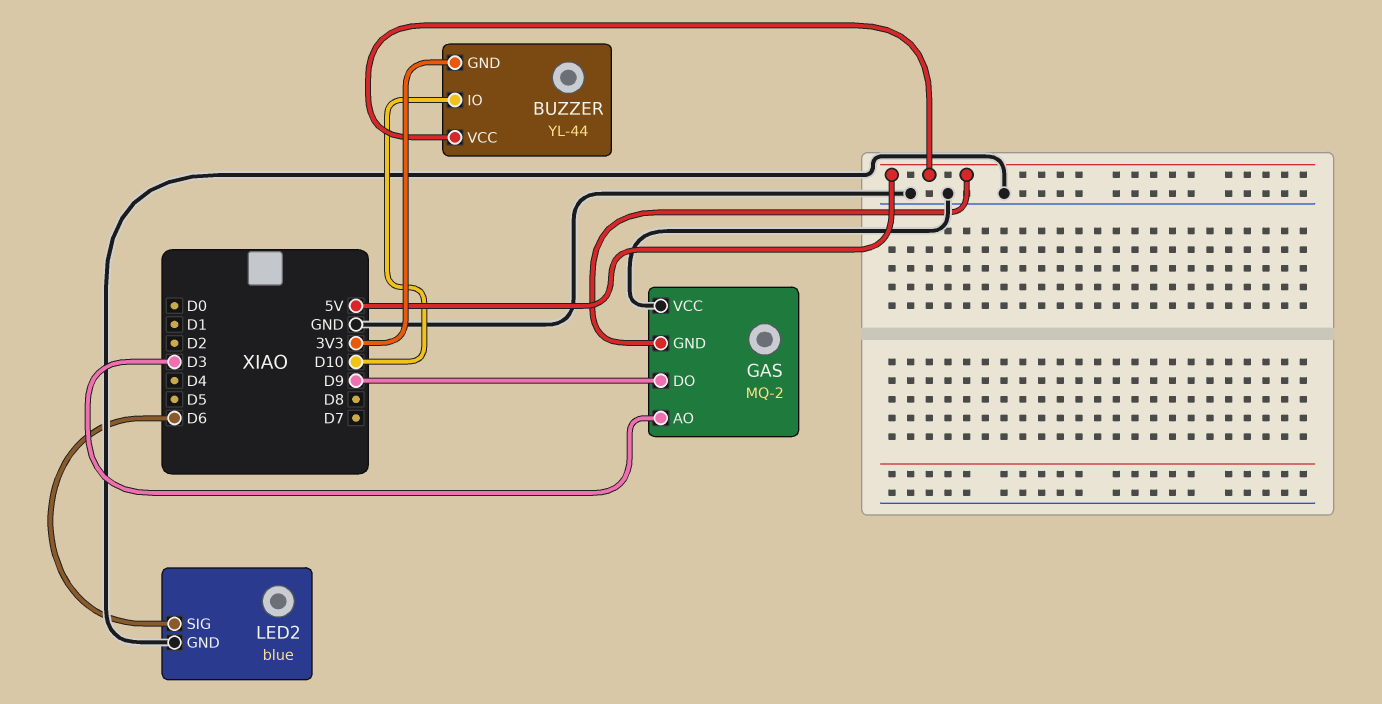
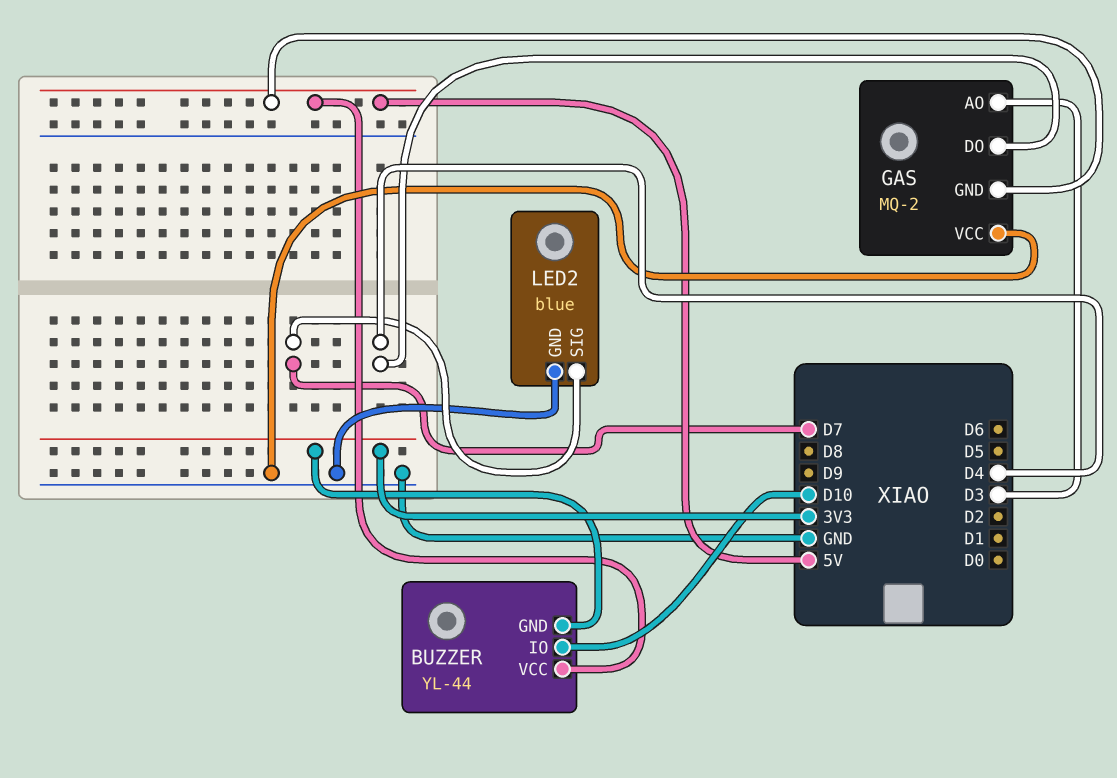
GAS pin DO: D9 -> D4
LED2 pin SIG: D6 -> D7

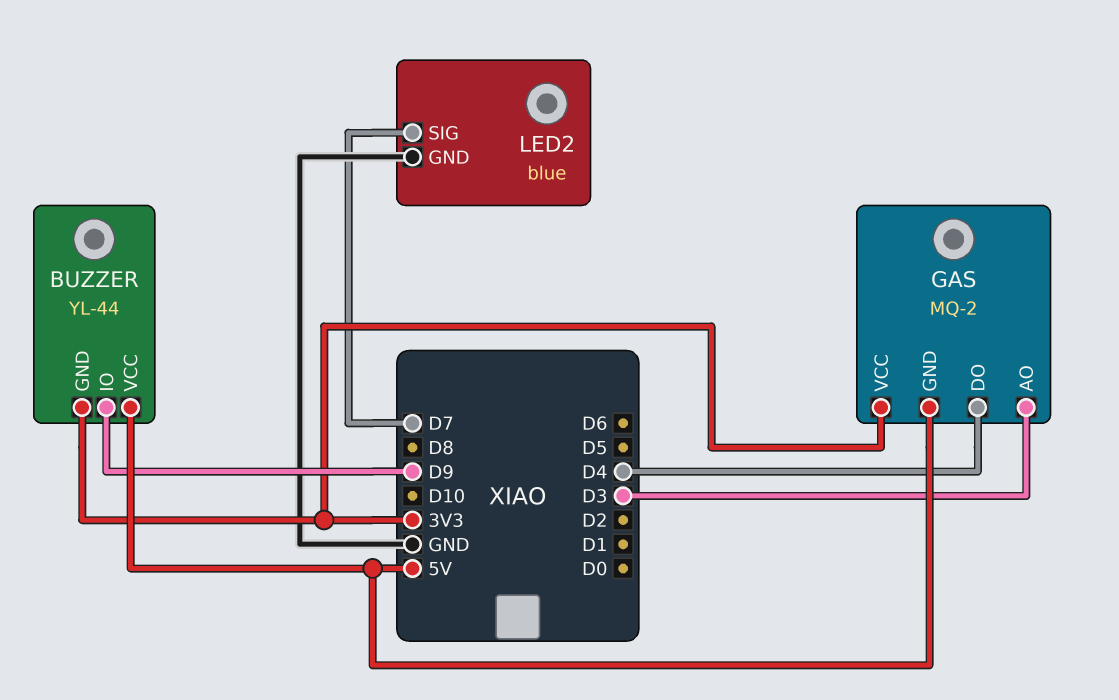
BUZZER pin IO: D10 -> D9
GAS pin VCC: GND -> 3V3

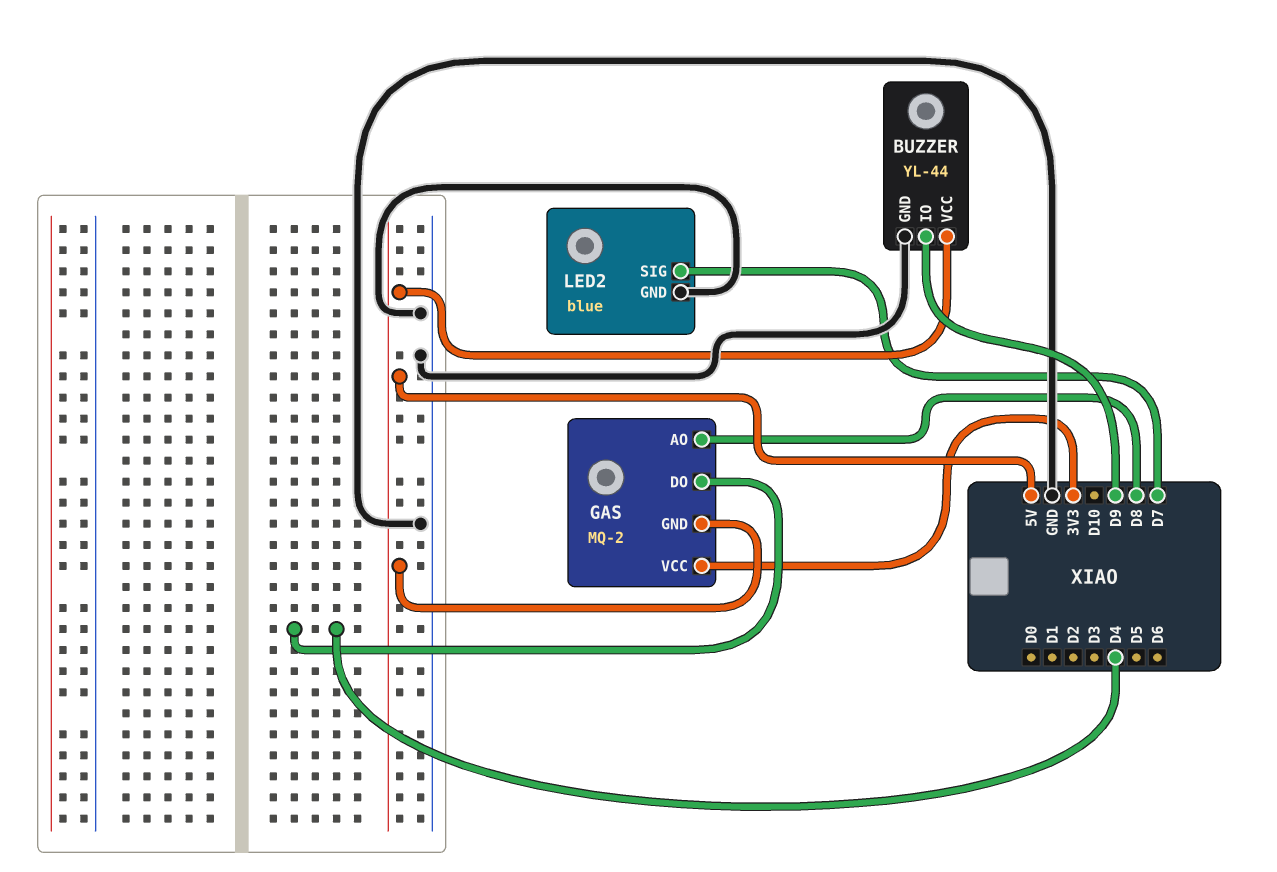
BUZZER pin GND: 3V3 -> GND
GAS pin AO: D3 -> D8

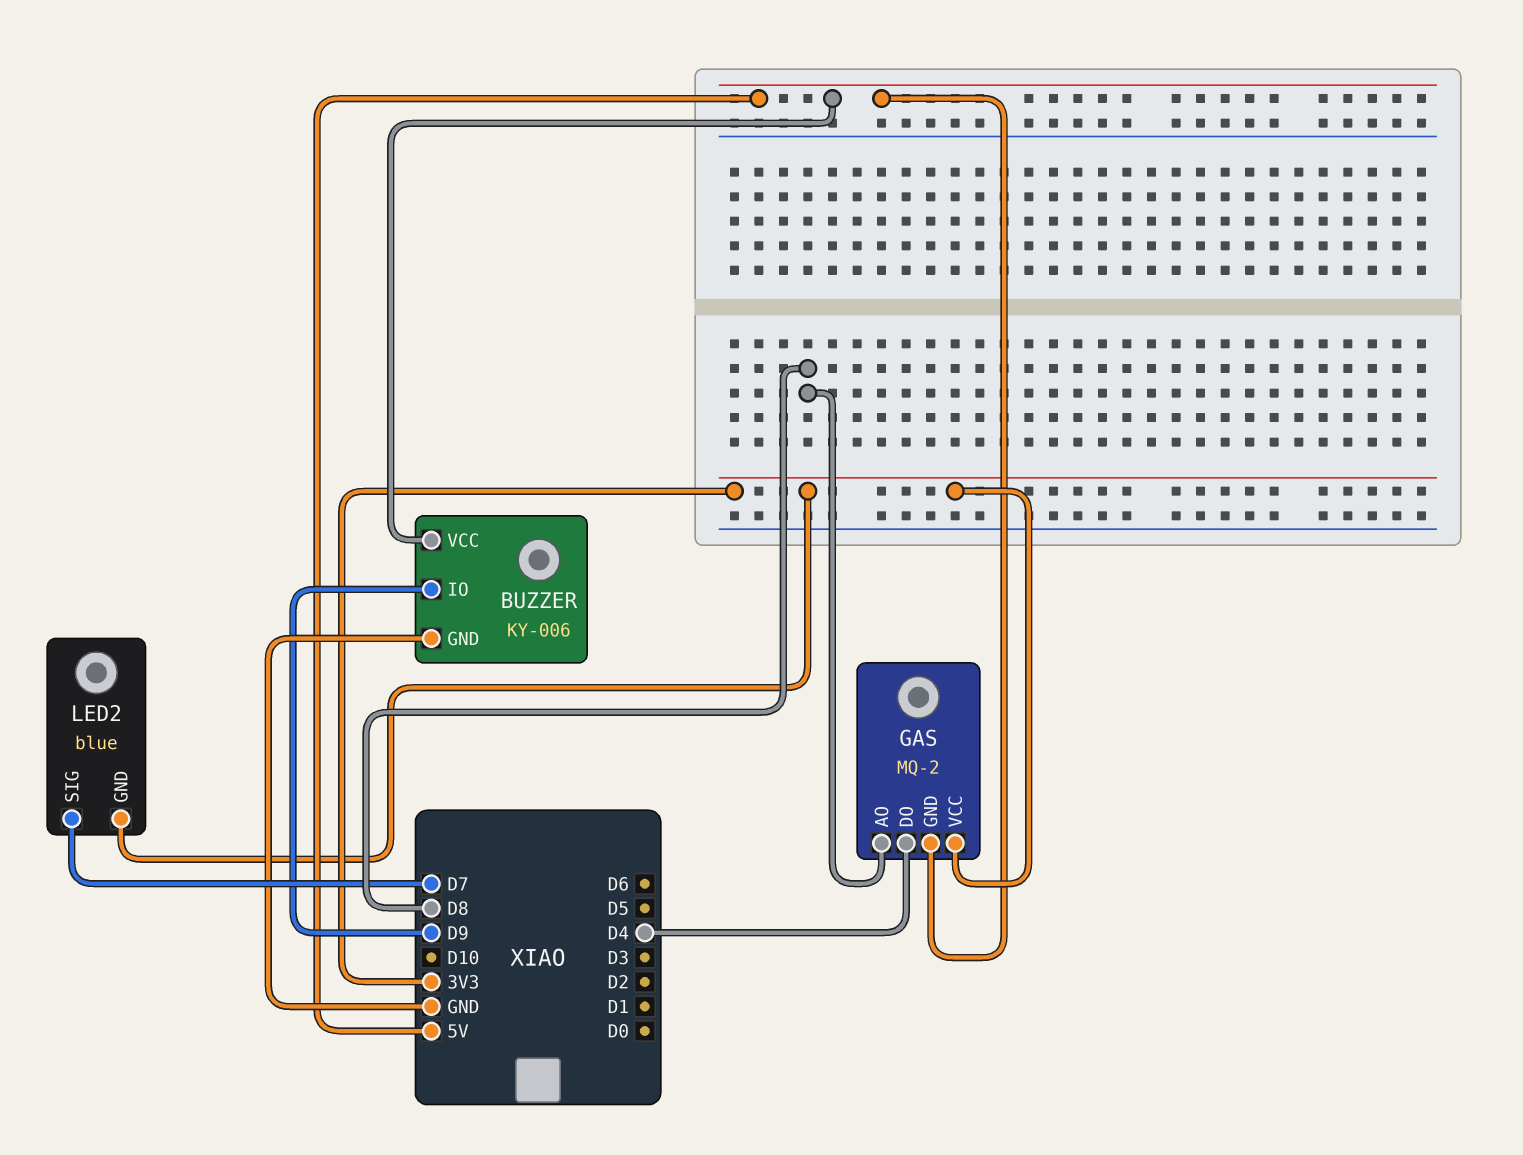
BUZZER: YL-44 -> KY-006
LED2 pin GND: GND -> 3V3

